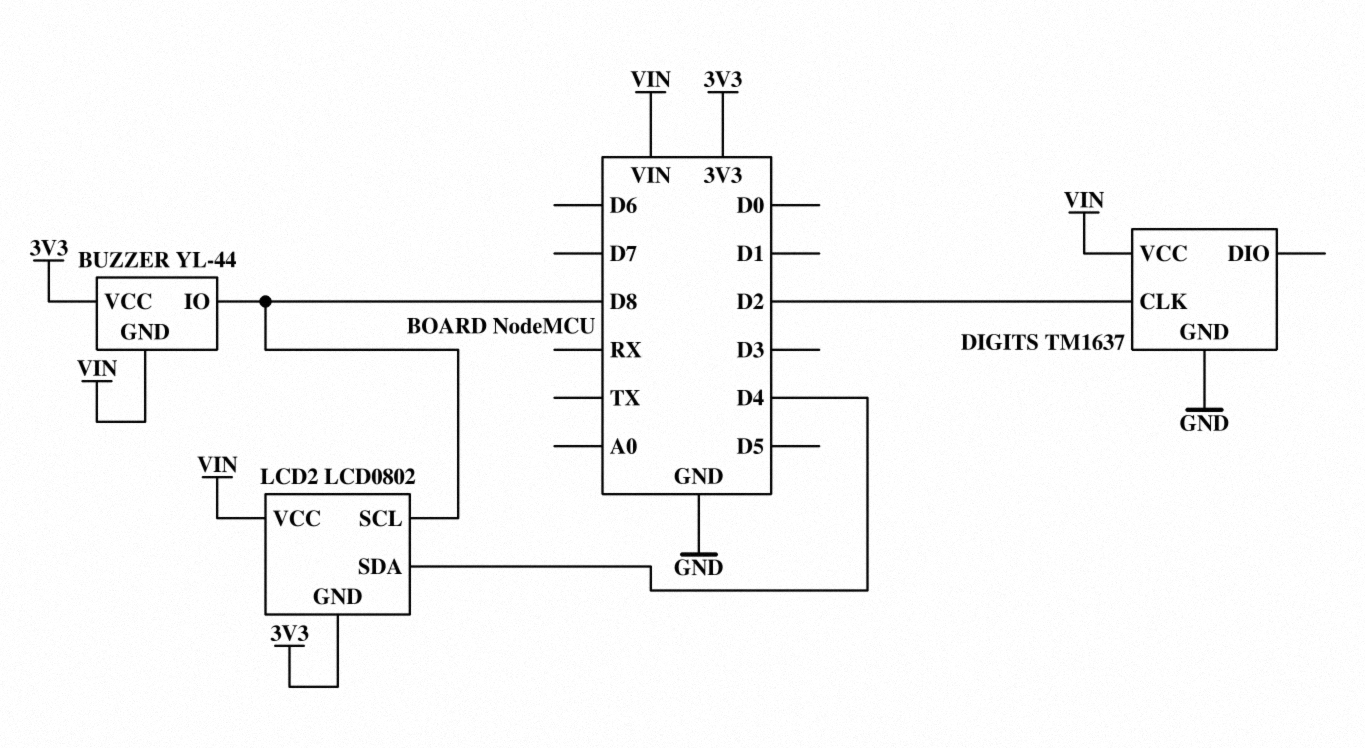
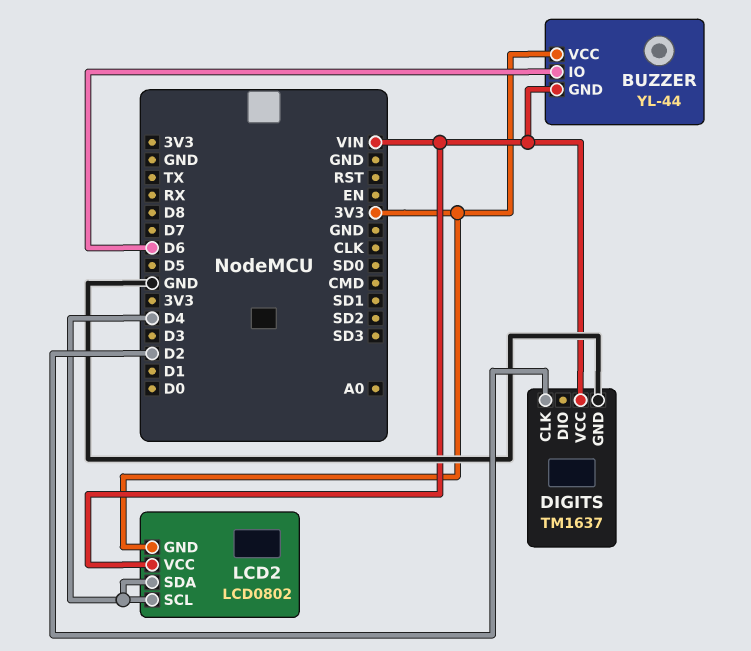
BUZZER pin IO: D8 -> D6
LCD2 pin SCL: D8 -> D4

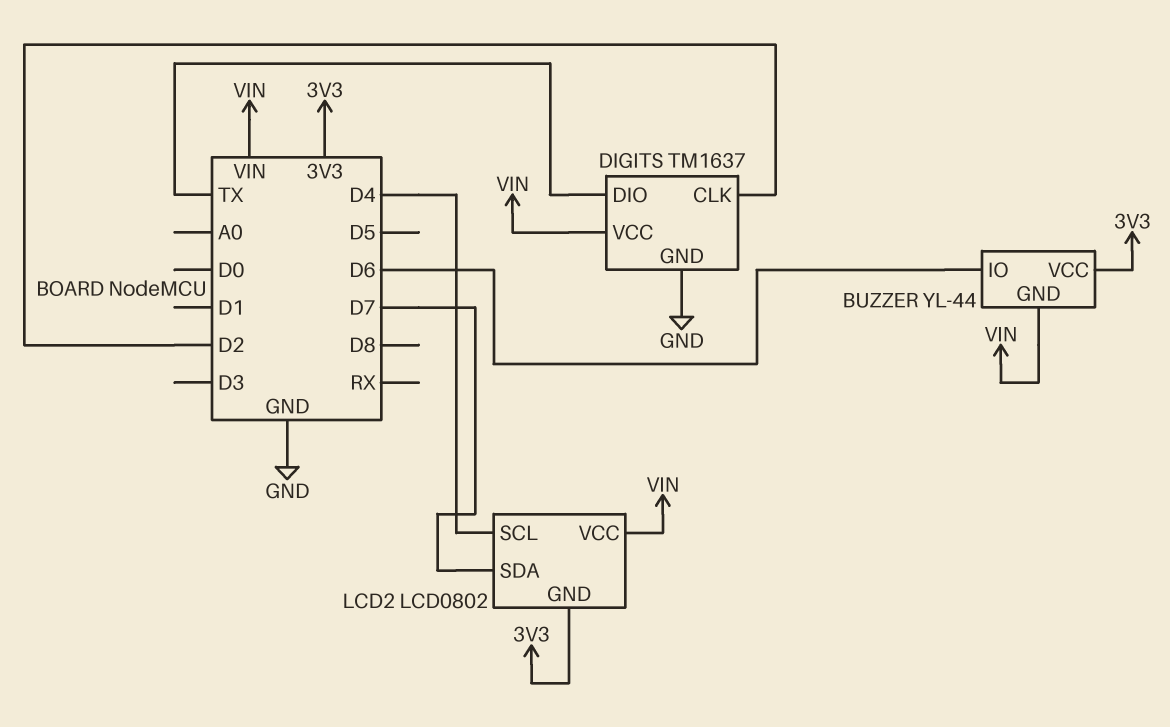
DIGITS pin DIO: none -> TX
LCD2 pin SDA: D4 -> D7

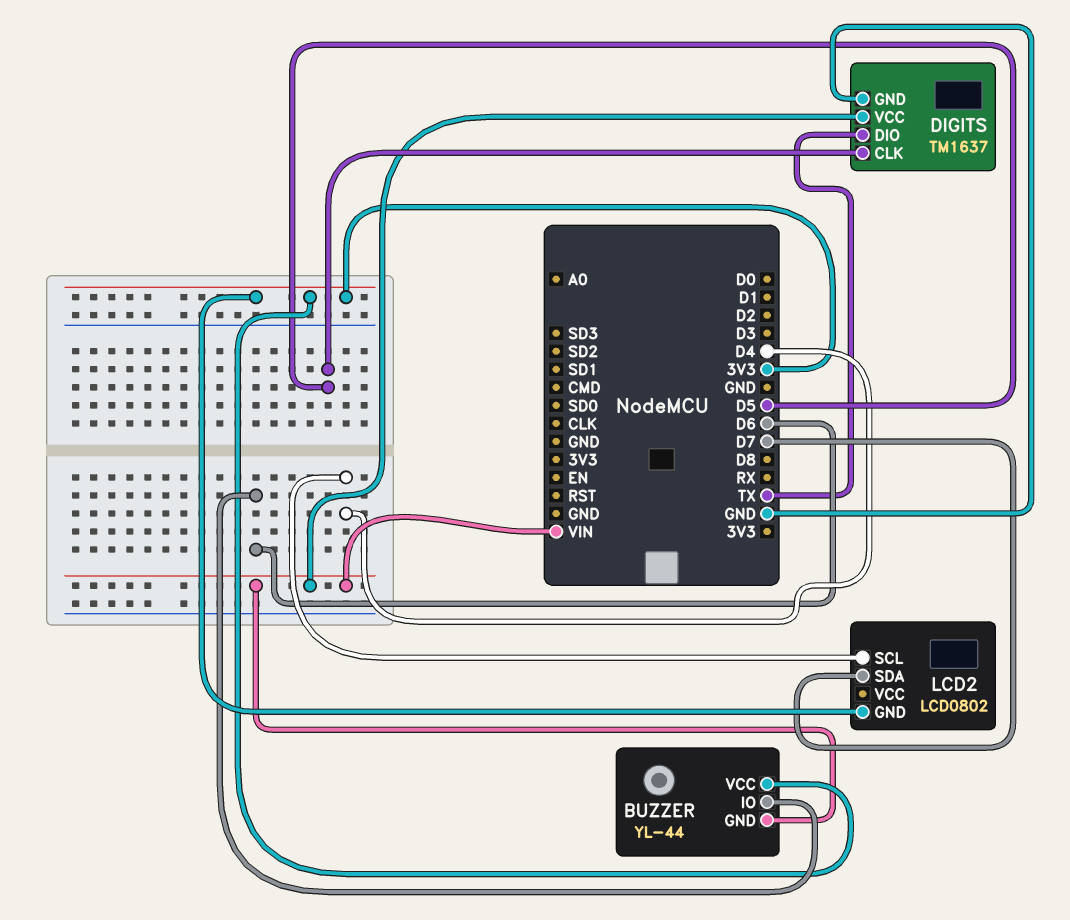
DIGITS pin CLK: D2 -> D5
LCD2 pin VCC: VIN -> none

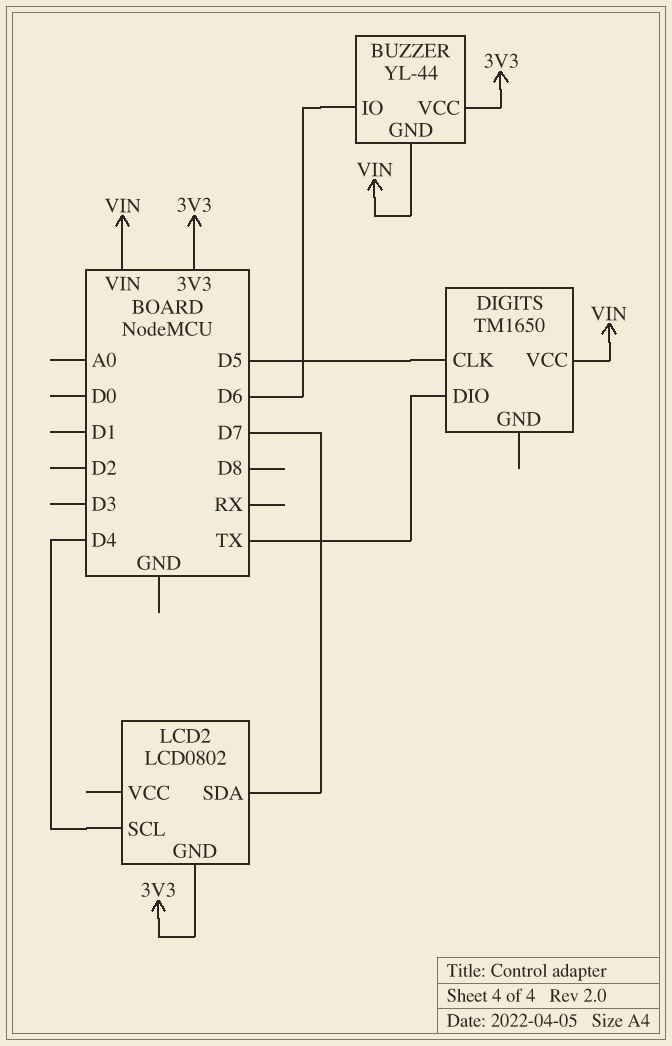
DIGITS: TM1637 -> TM1650
DIGITS pin GND: GND -> none

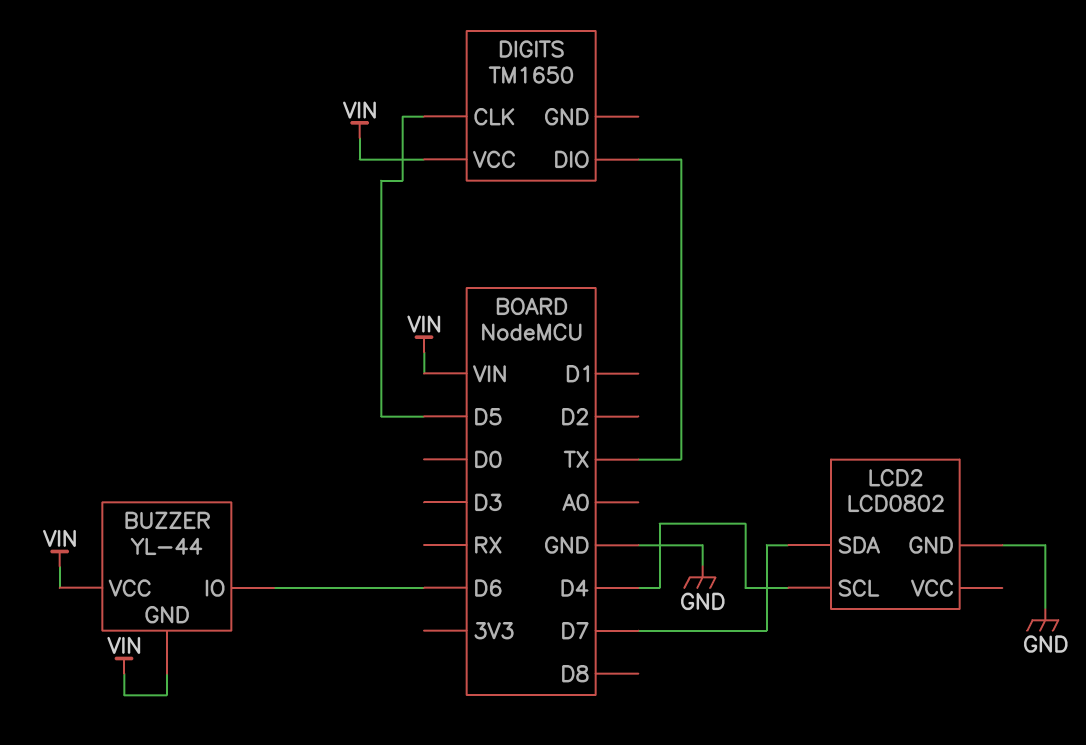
BUZZER pin VCC: 3V3 -> VIN
LCD2 pin GND: 3V3 -> GND

